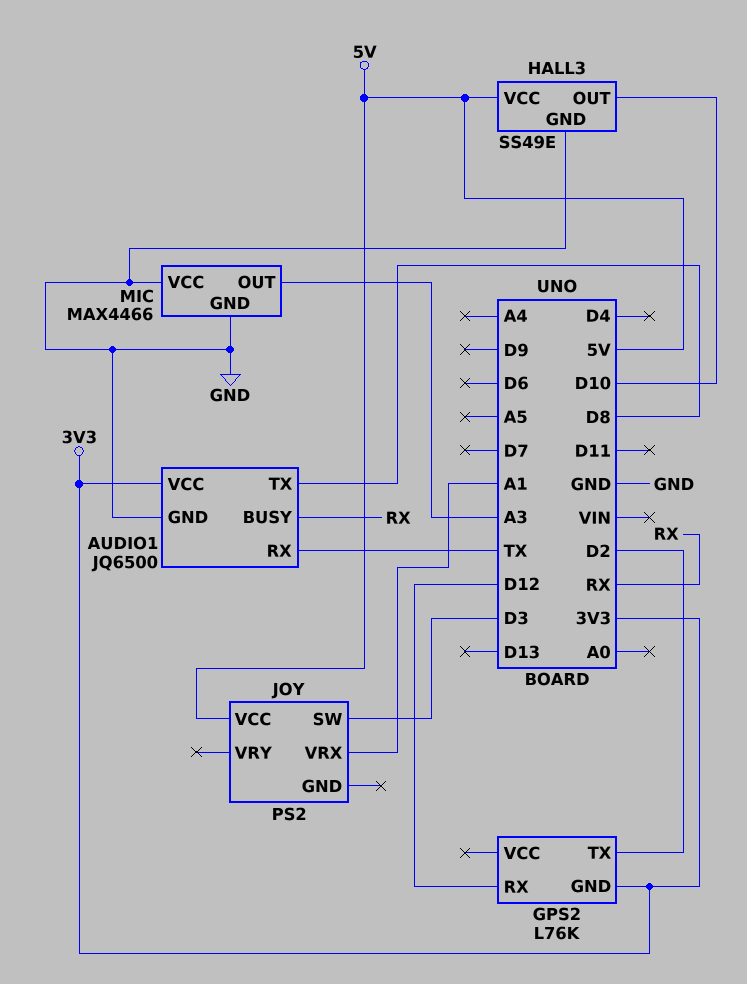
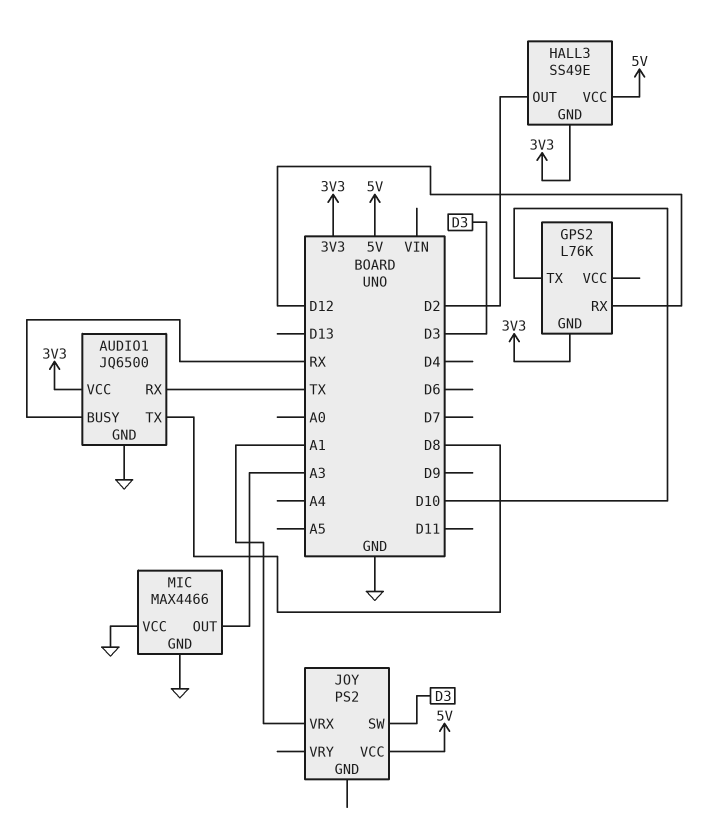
GPS2 pin TX: D2 -> D10
HALL3 pin GND: GND -> 3V3
HALL3 pin OUT: D10 -> D2

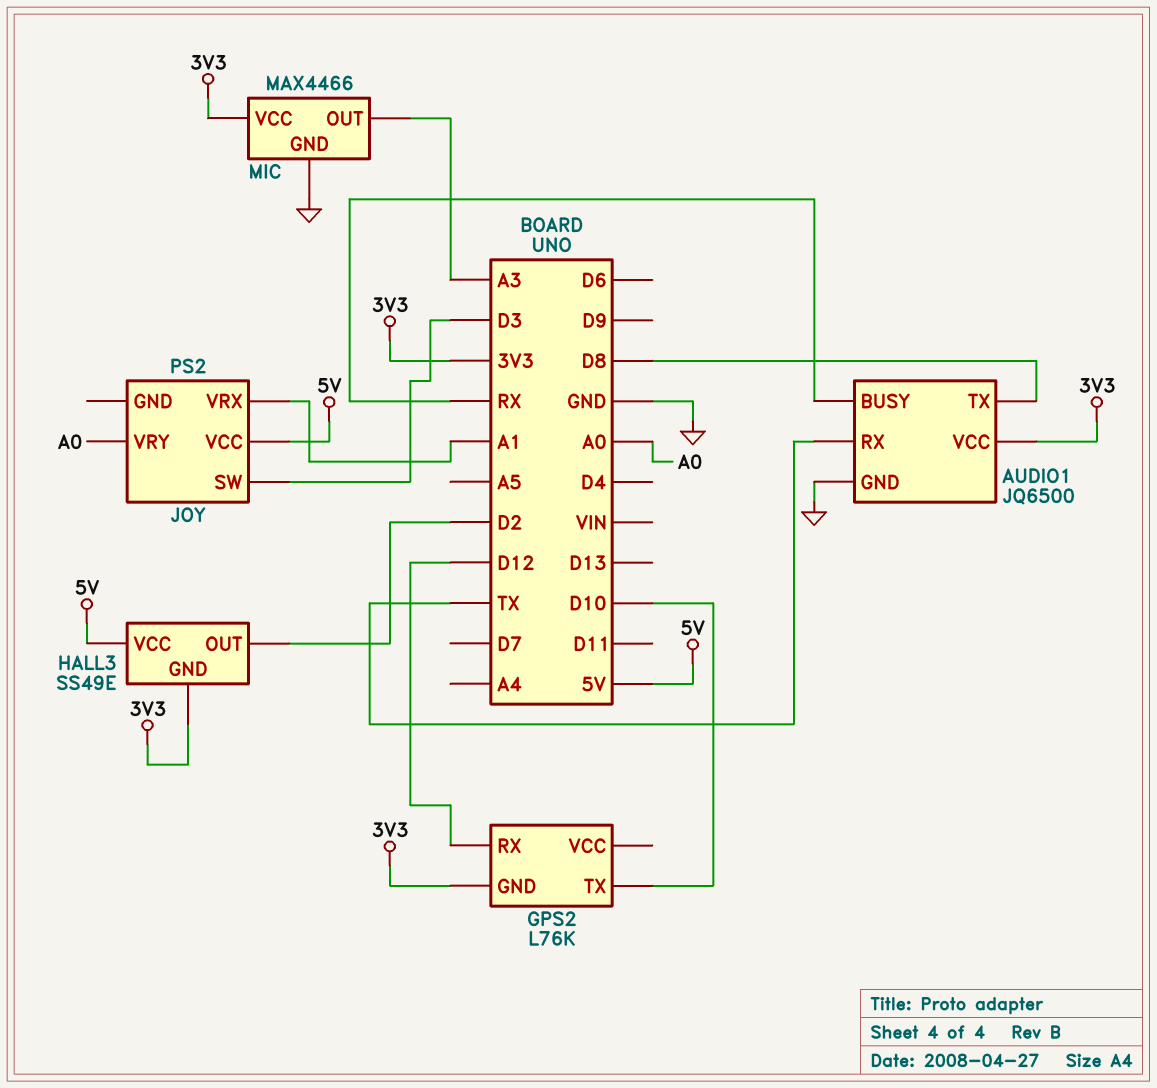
JOY pin VRY: none -> A0
MIC pin VCC: GND -> 3V3

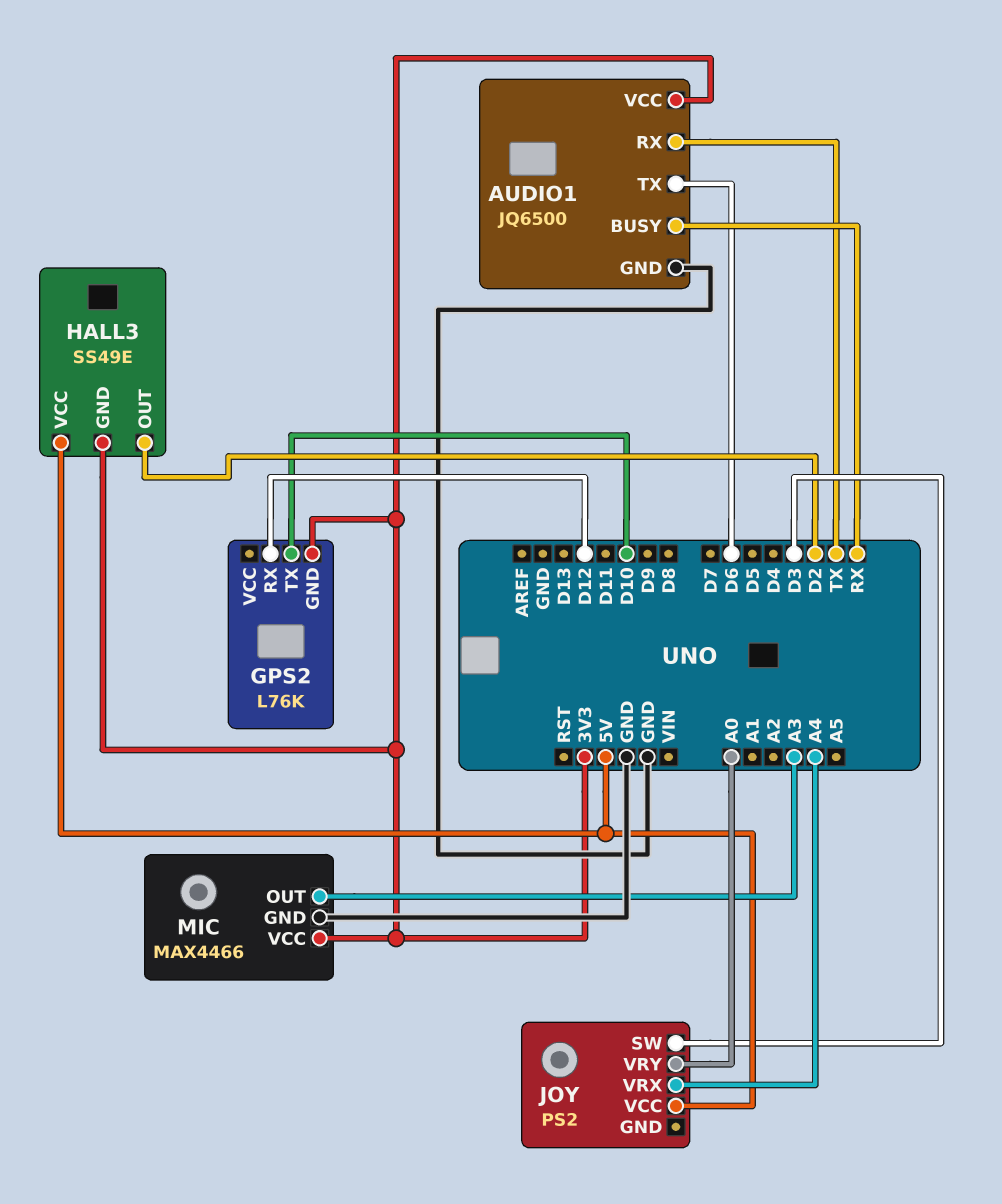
AUDIO1 pin TX: D8 -> D6
JOY pin VRX: A1 -> A4

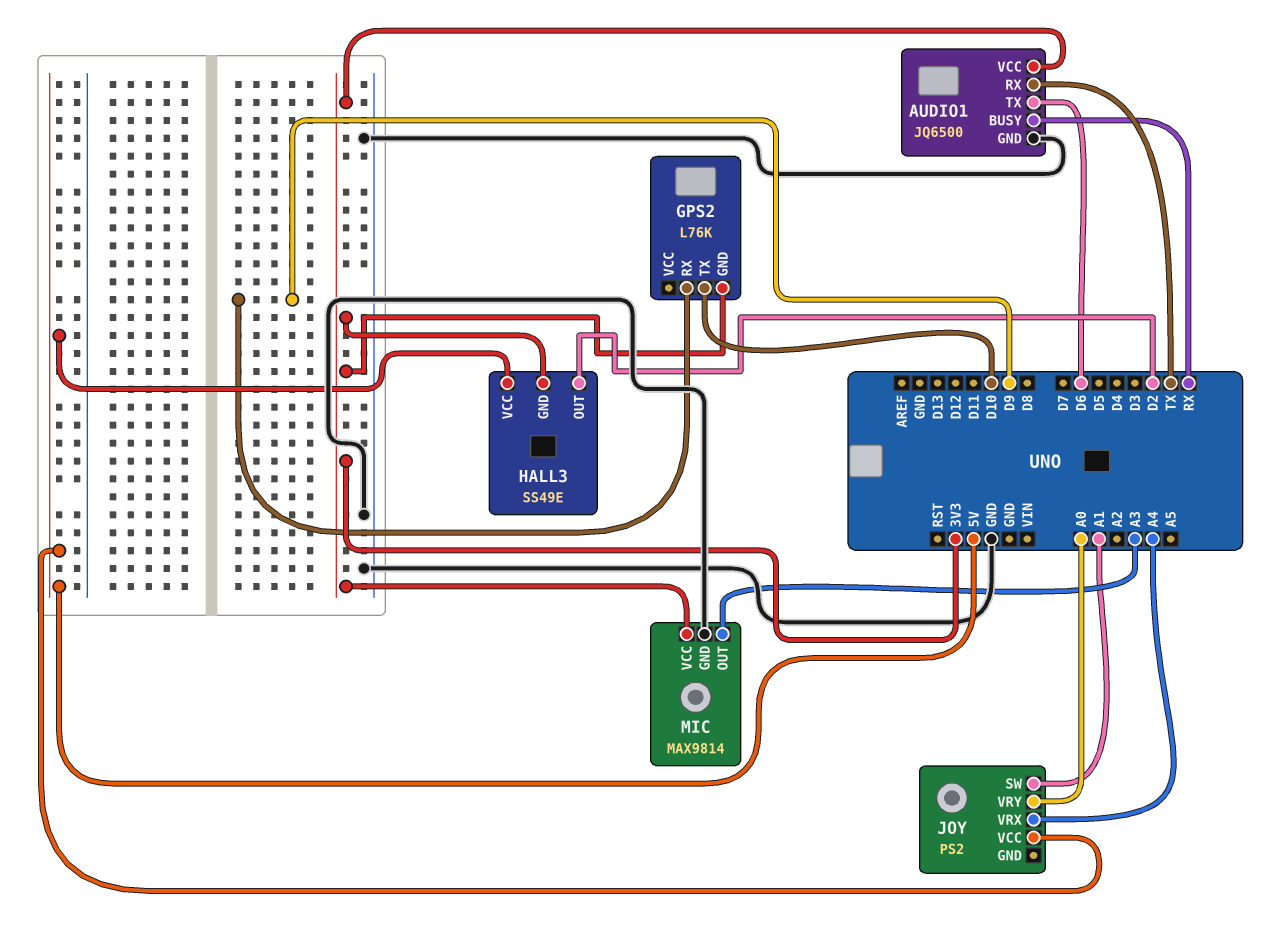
GPS2 pin RX: D12 -> D9
JOY pin SW: D3 -> A1
MIC: MAX4466 -> MAX9814

